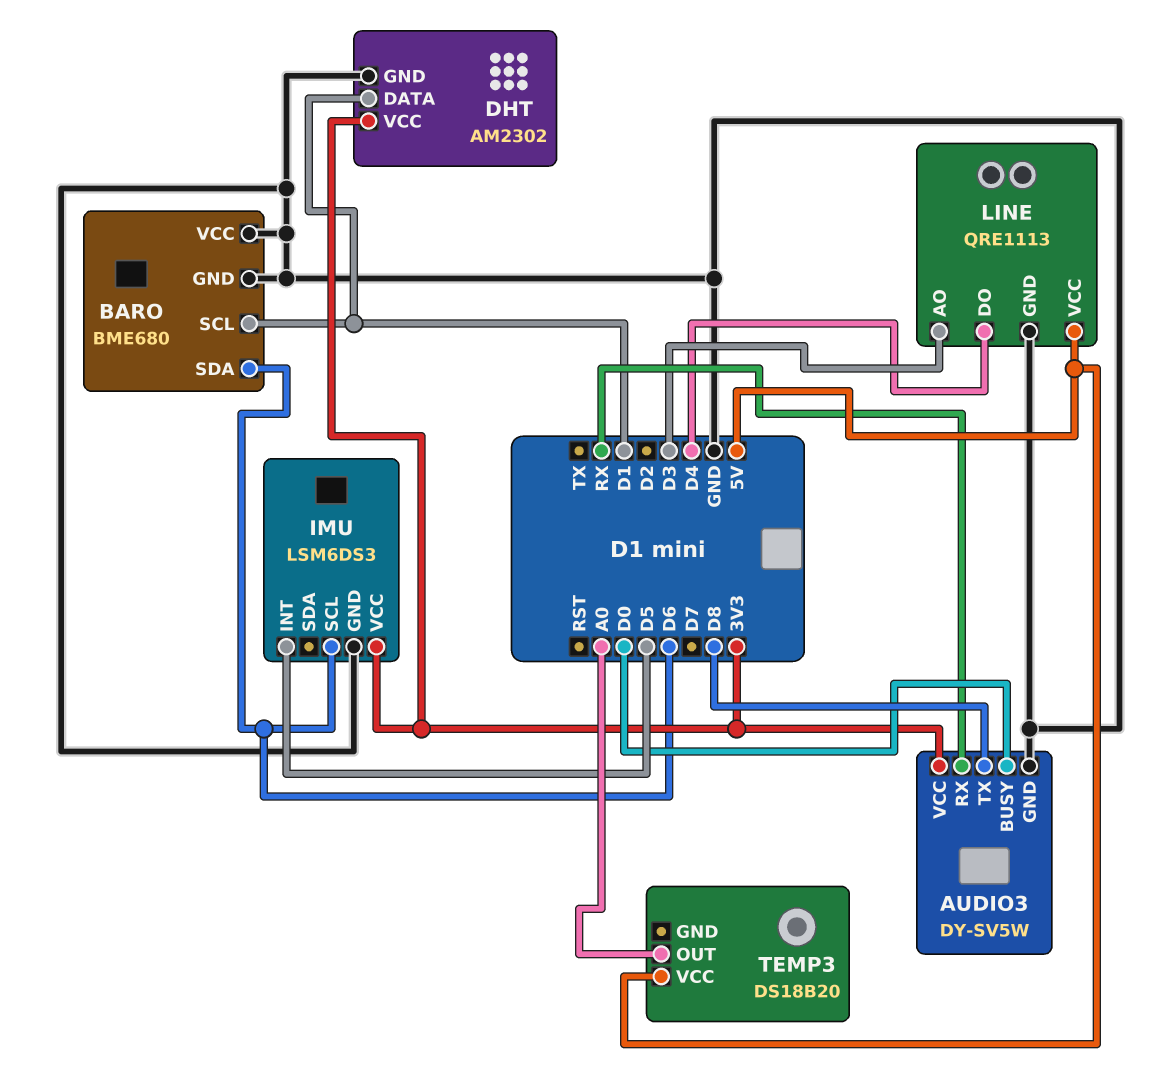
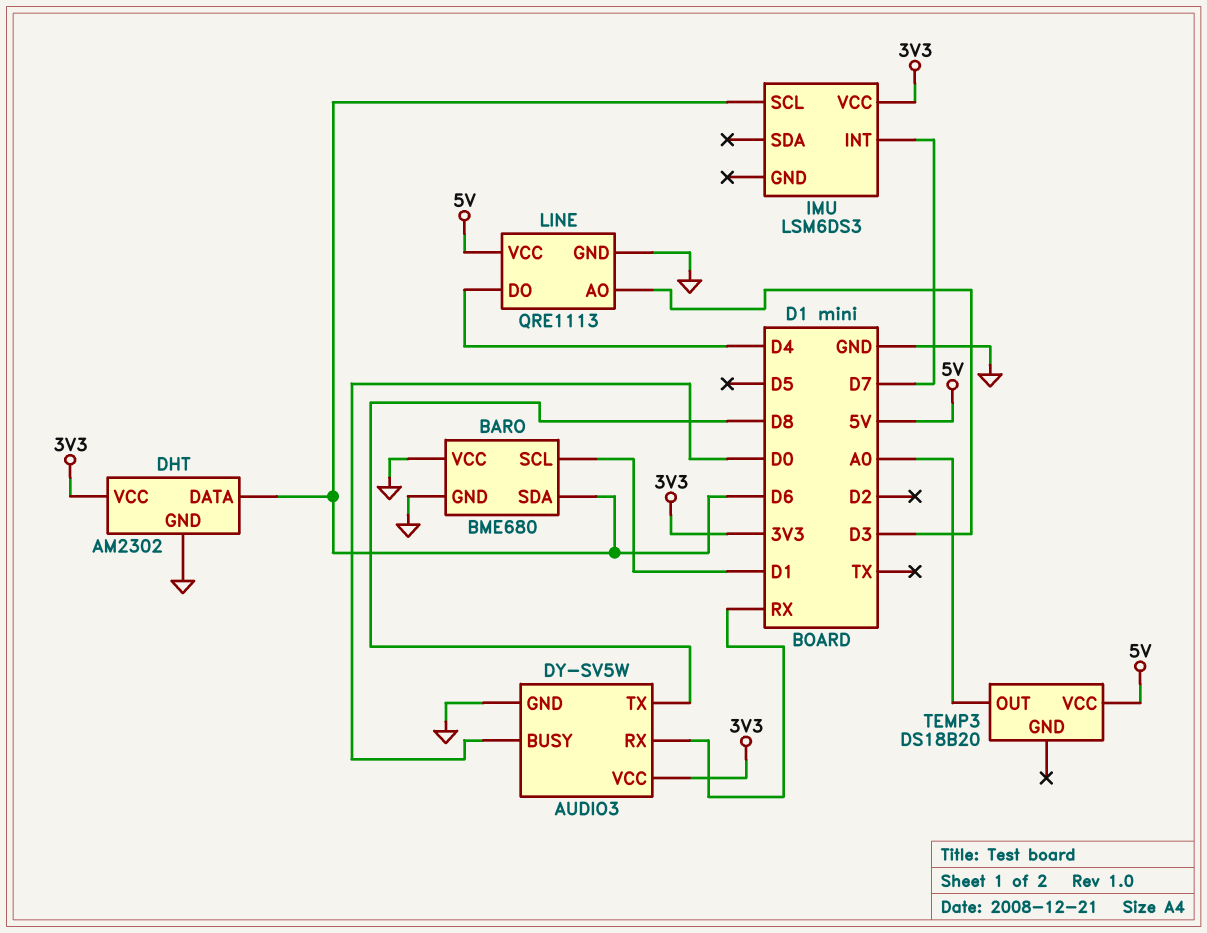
DHT pin DATA: D1 -> D6
IMU pin GND: GND -> none
IMU pin INT: D5 -> D7

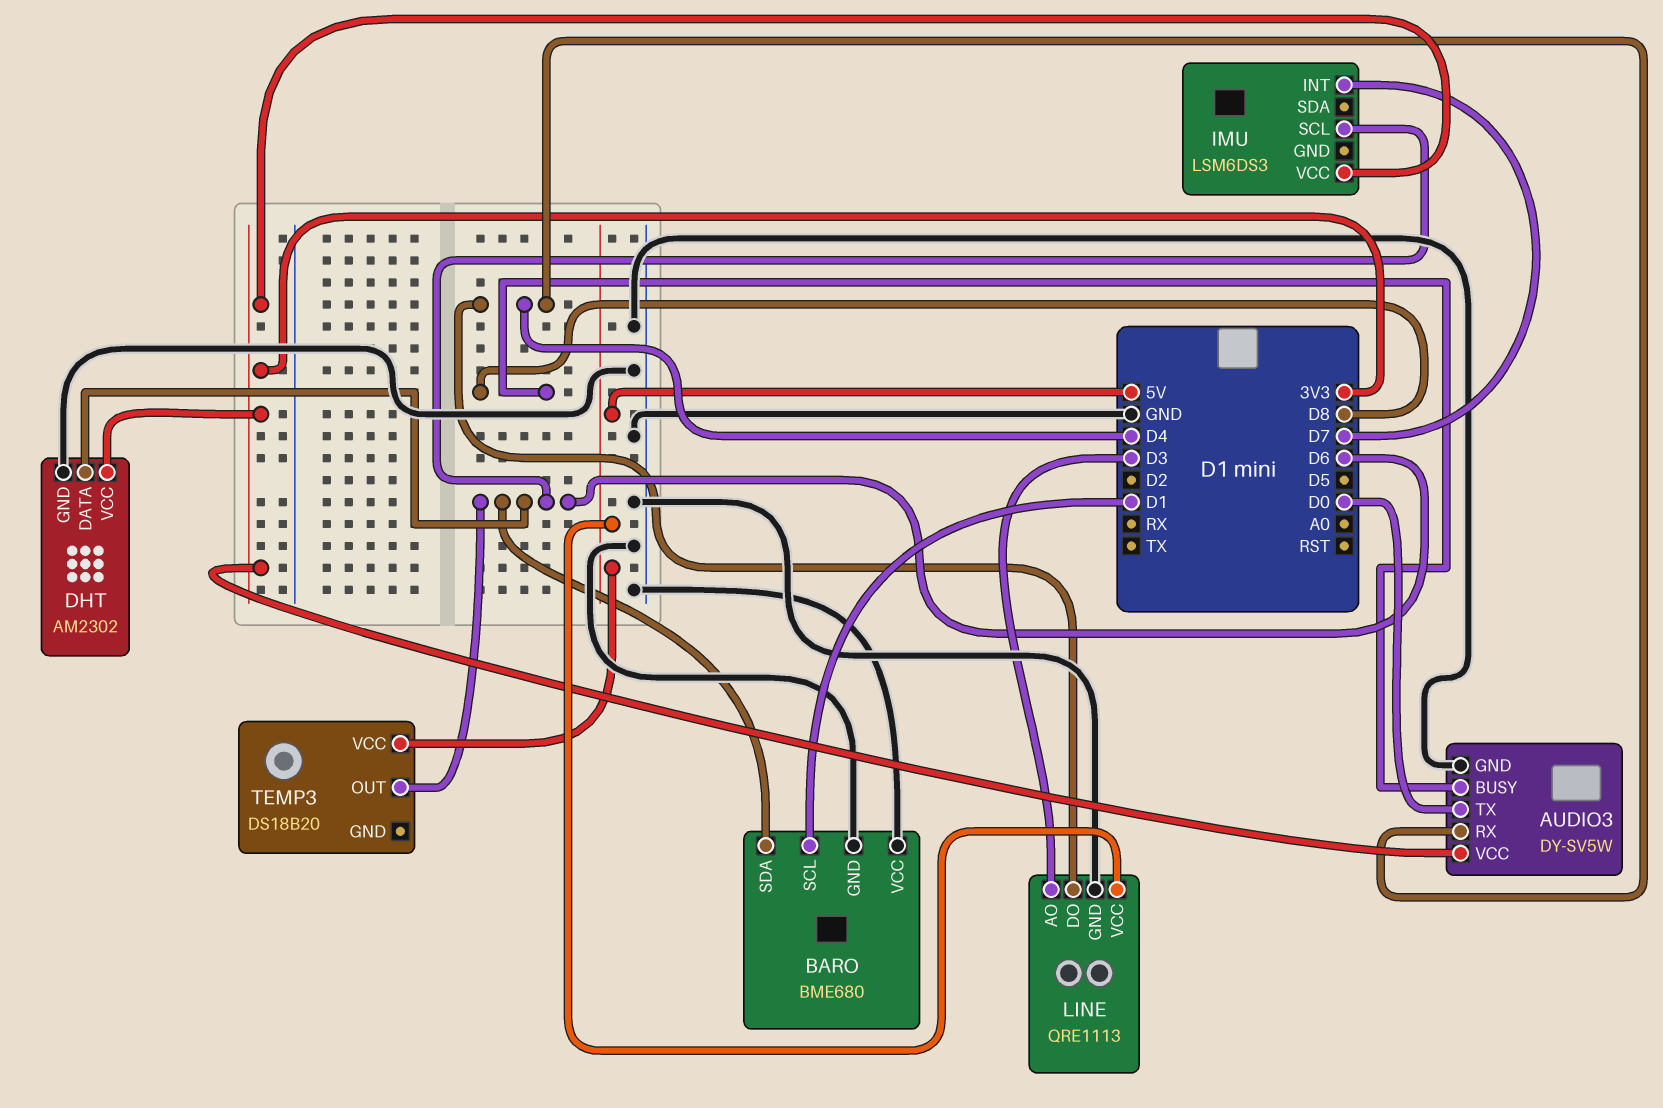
AUDIO3 pin BUSY: D0 -> D8
AUDIO3 pin RX: RX -> D4
AUDIO3 pin TX: D8 -> D0
TEMP3 pin OUT: A0 -> D6

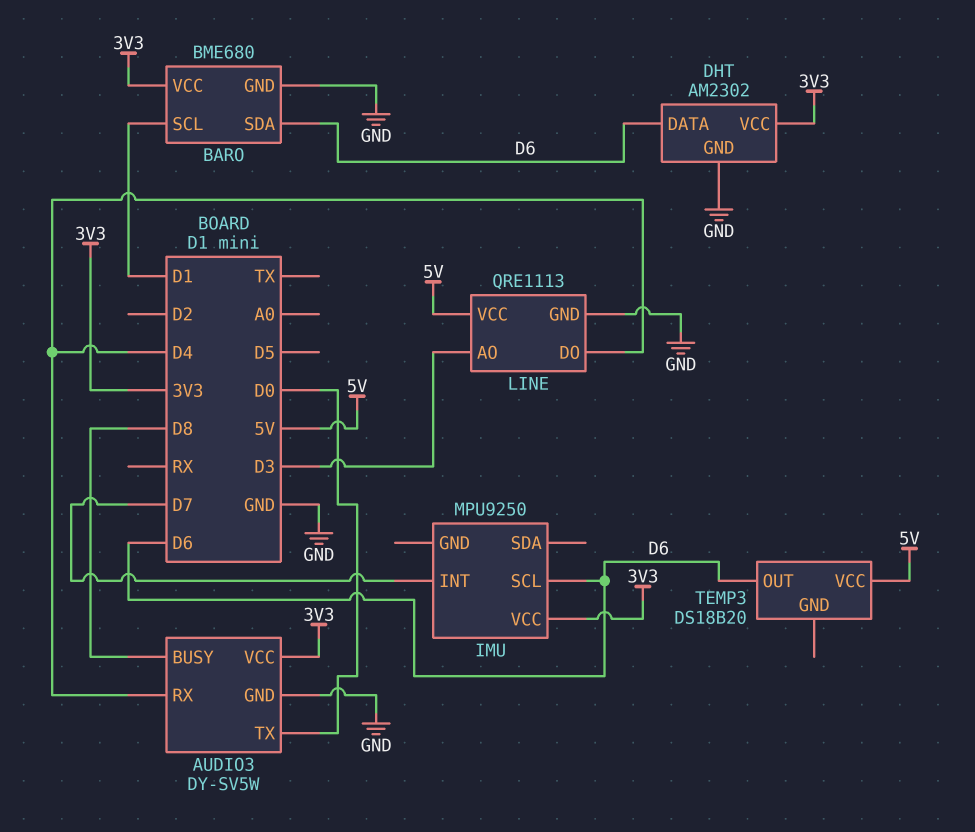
BARO pin VCC: GND -> 3V3
IMU: LSM6DS3 -> MPU9250

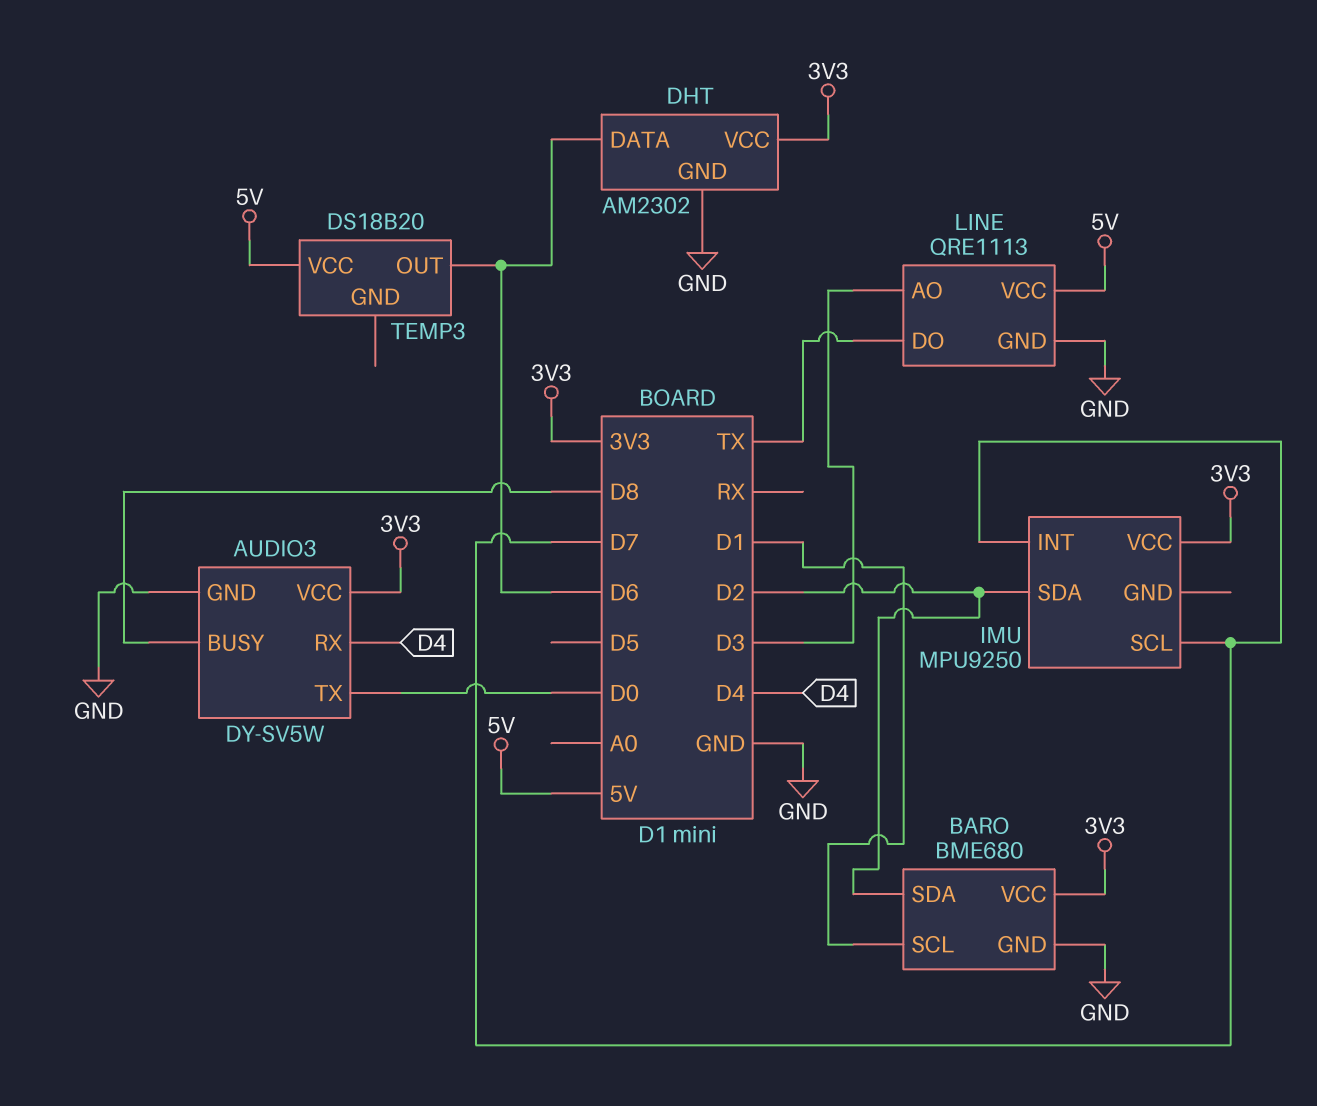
BARO pin SDA: D6 -> D2
IMU pin SCL: D6 -> D7
IMU pin SDA: none -> D2
LINE pin DO: D4 -> TX

